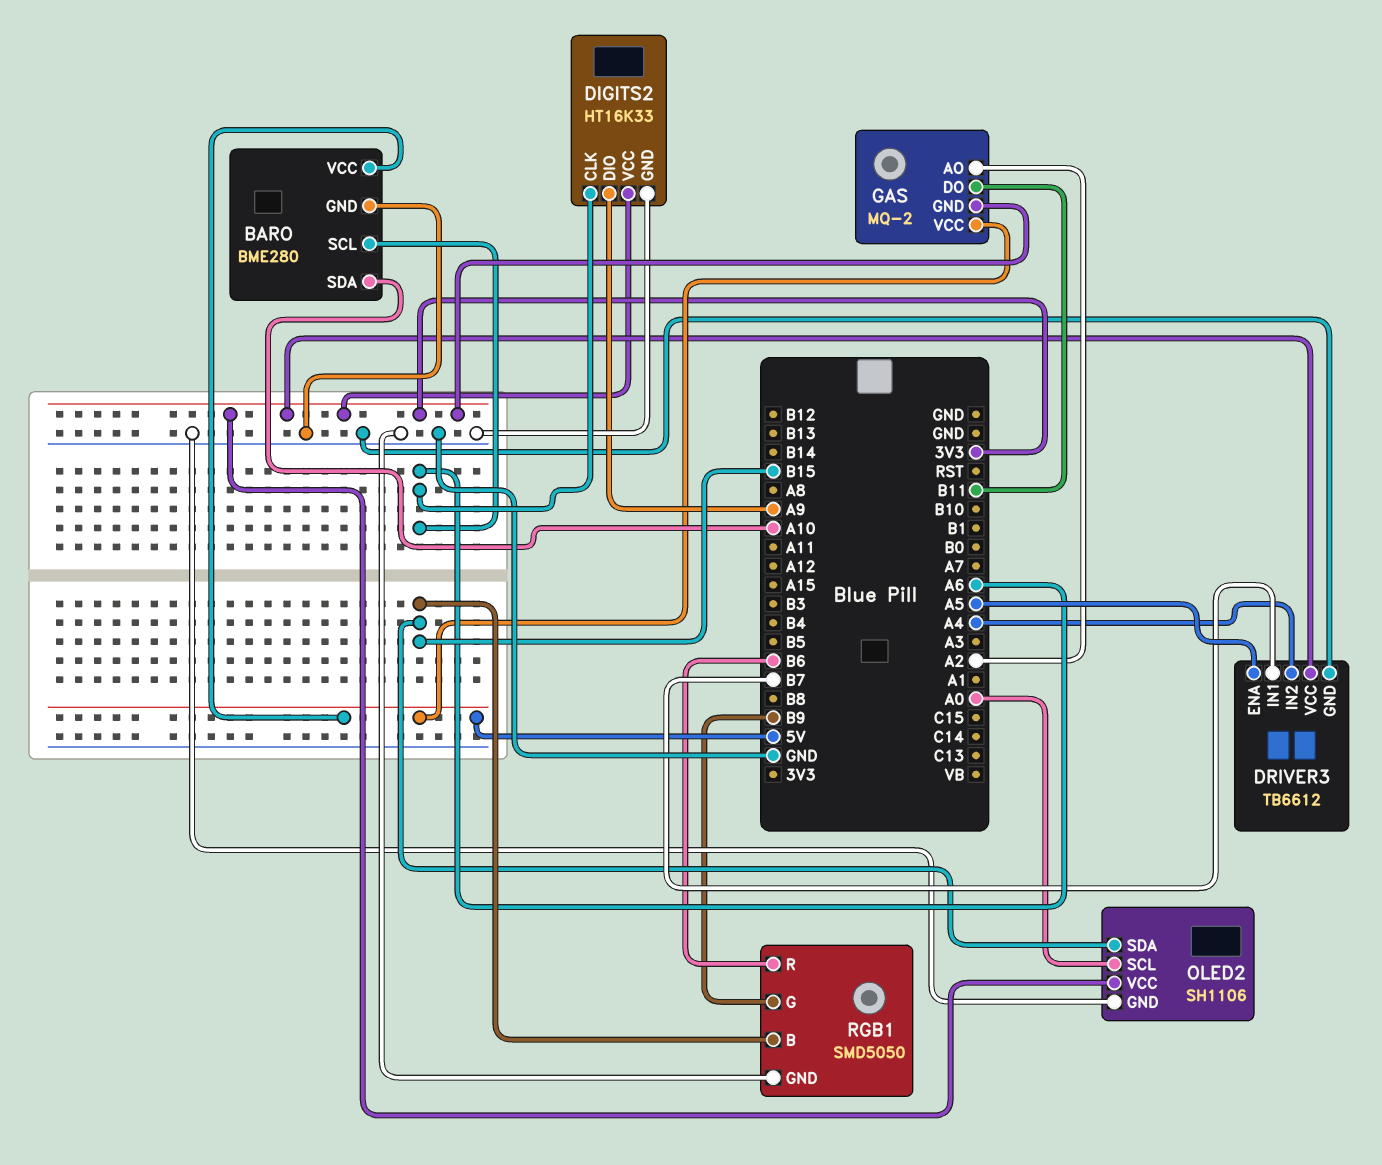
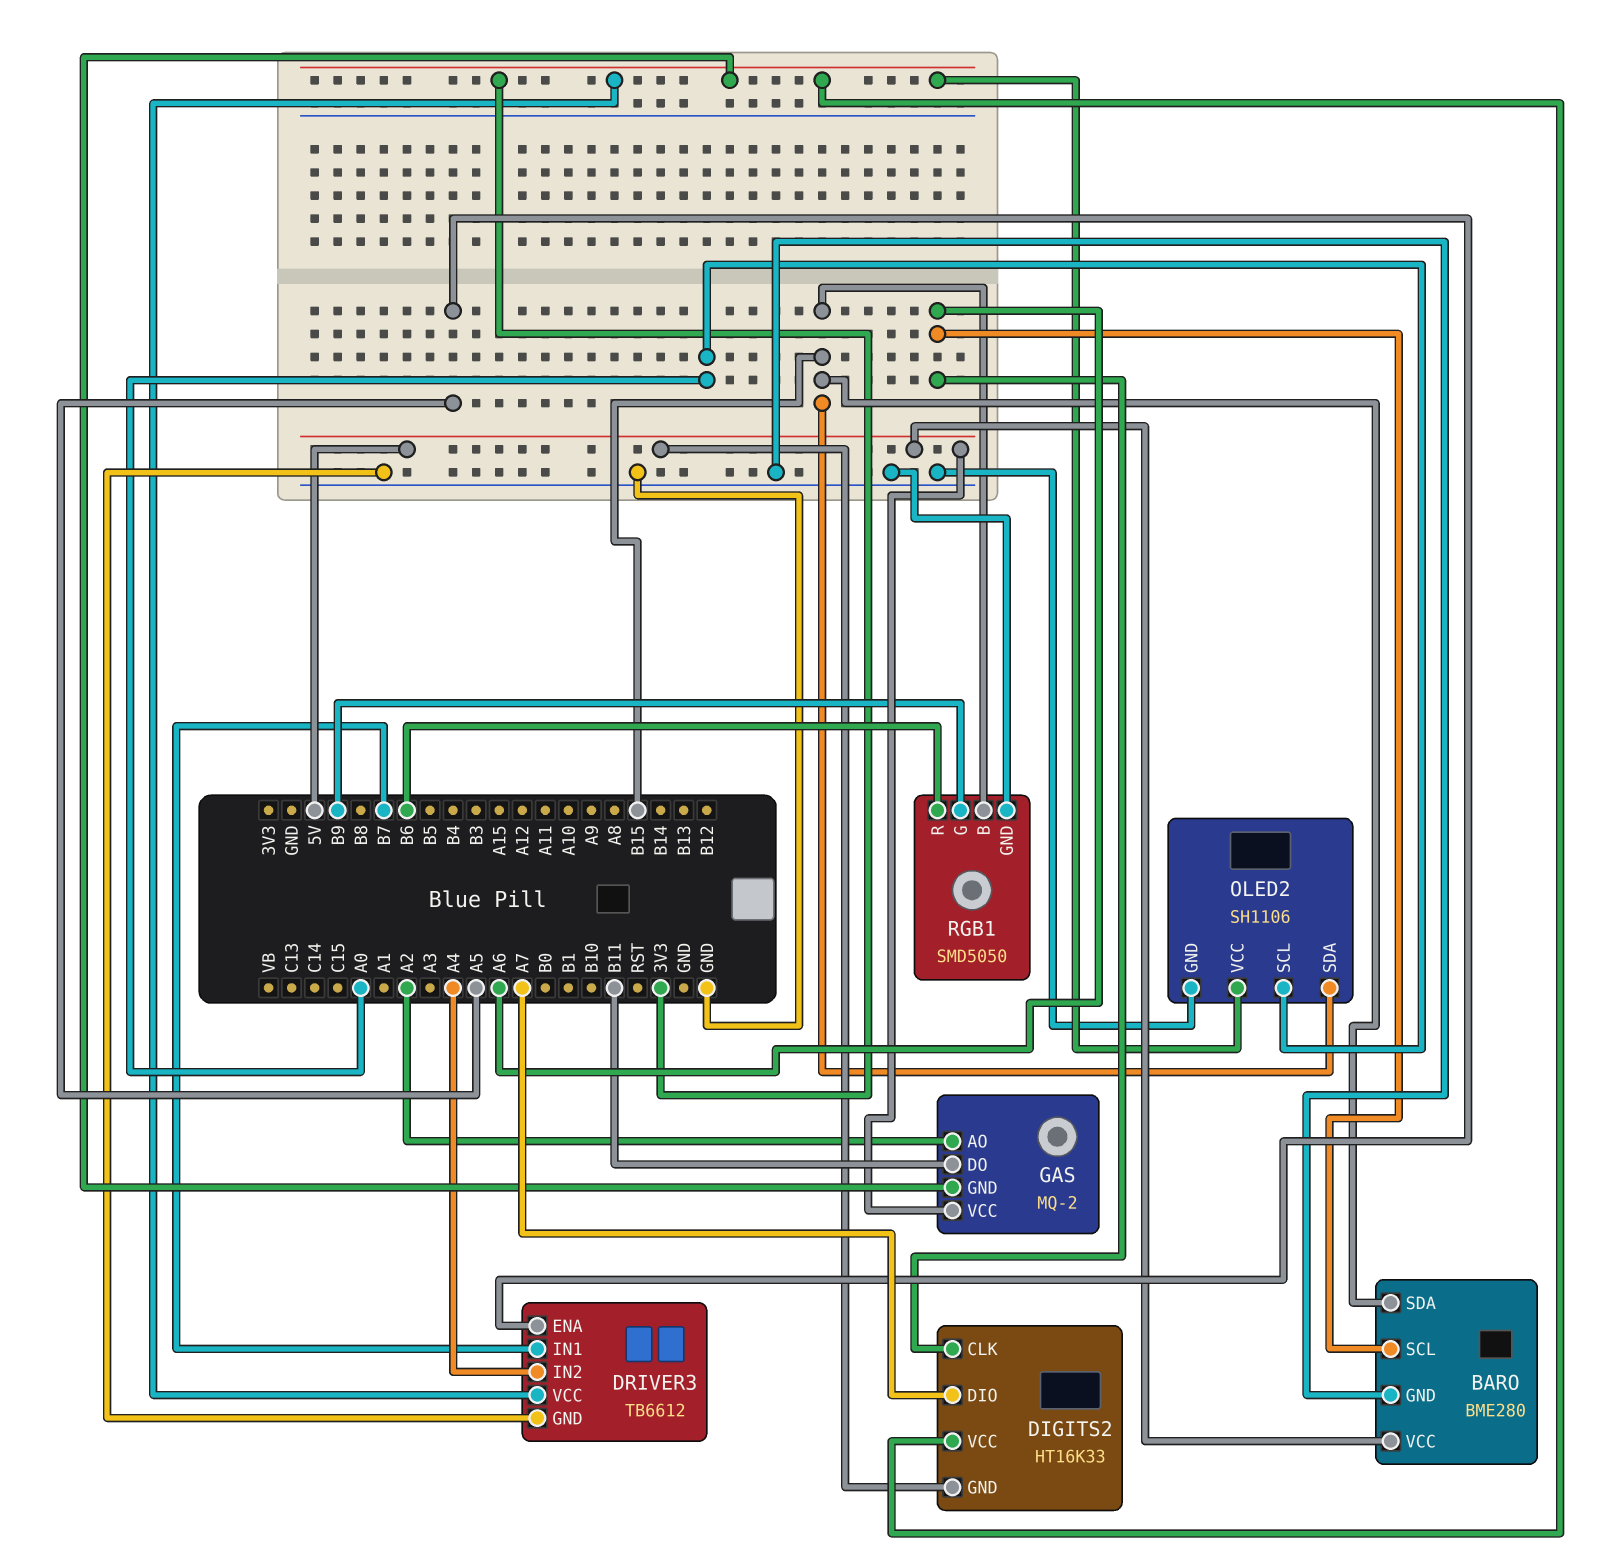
BARO pin SDA: A10 -> B15
DIGITS2 pin DIO: A9 -> A7
DIGITS2 pin GND: GND -> 5V

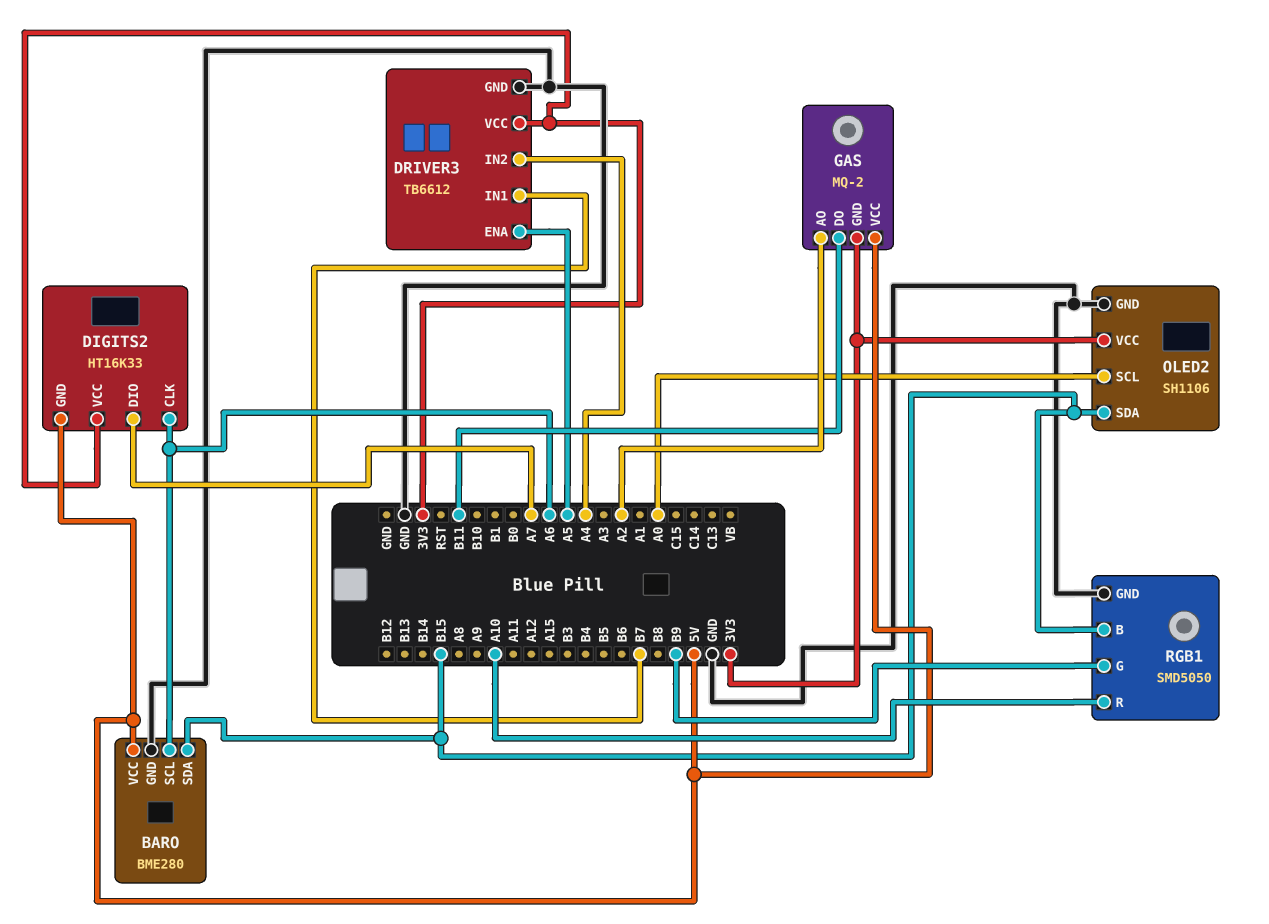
RGB1 pin R: B6 -> A10

